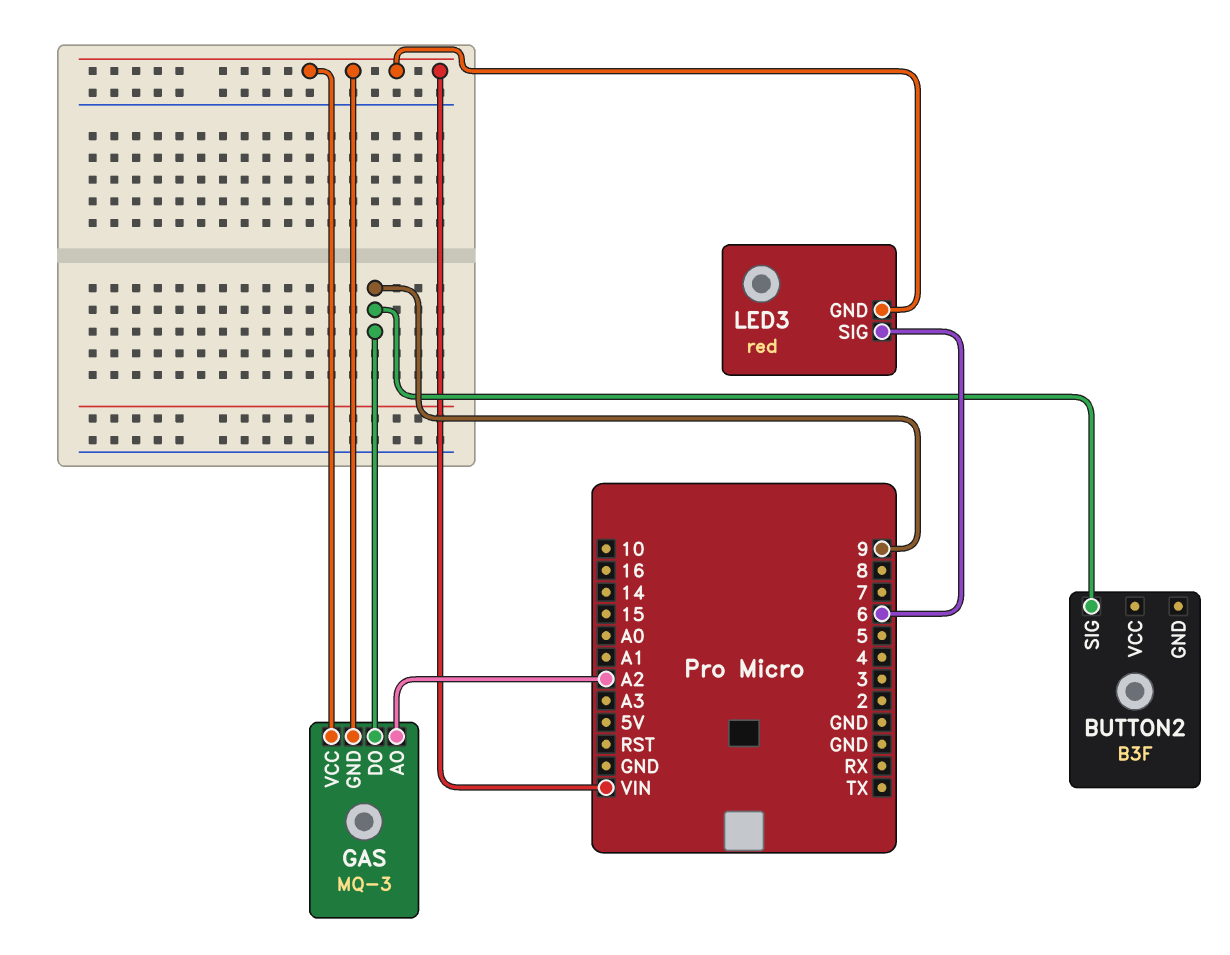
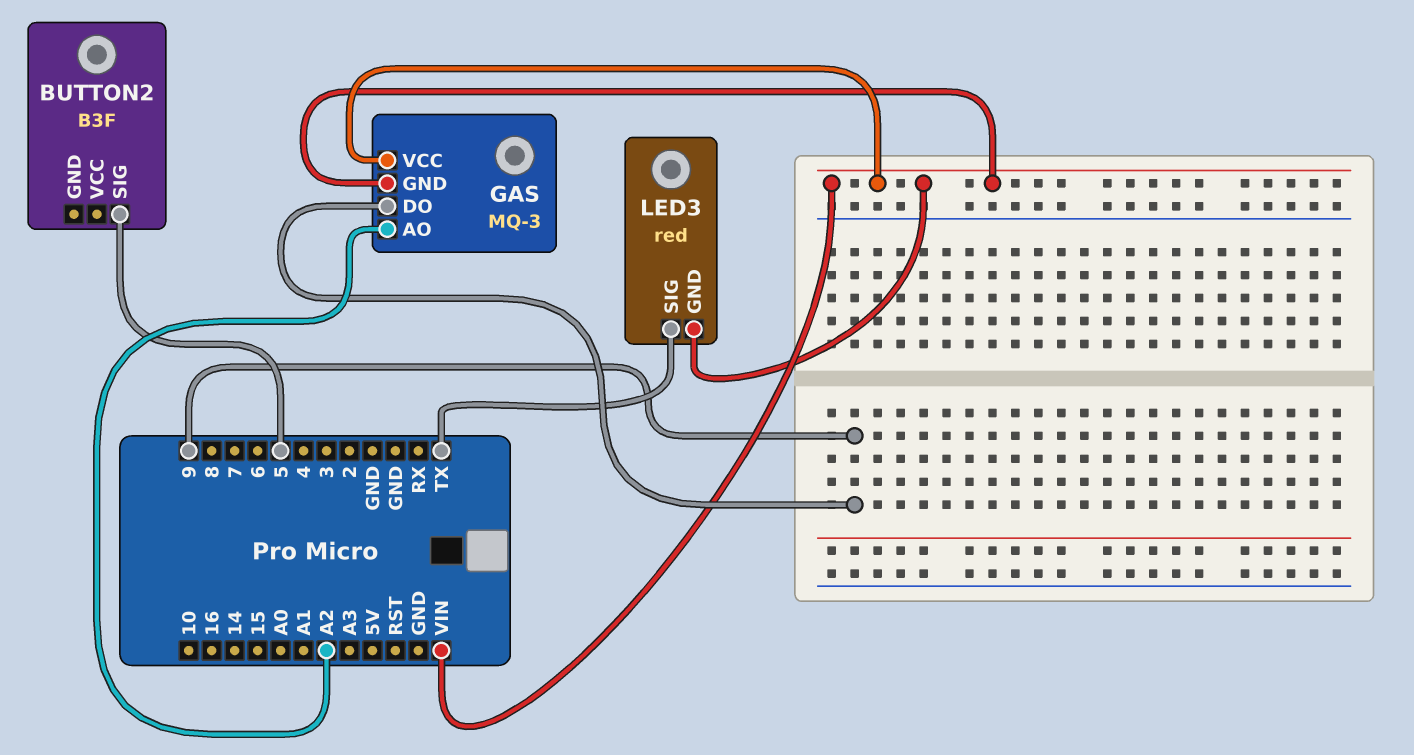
BUTTON2 pin SIG: 9 -> 5
LED3 pin SIG: 6 -> TX

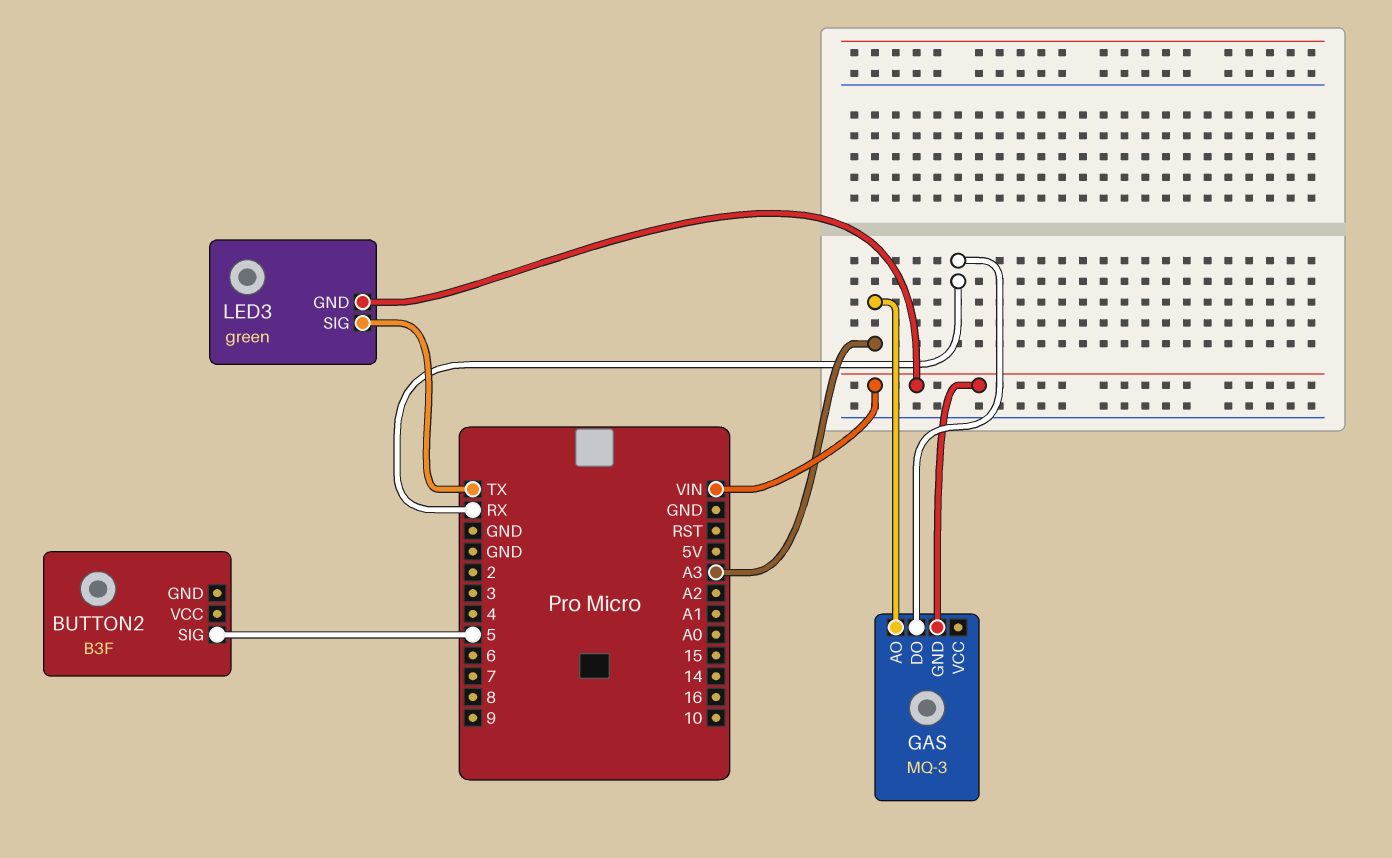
GAS pin AO: A2 -> A3
GAS pin DO: 9 -> RX
GAS pin VCC: VIN -> none
LED3: red -> green

